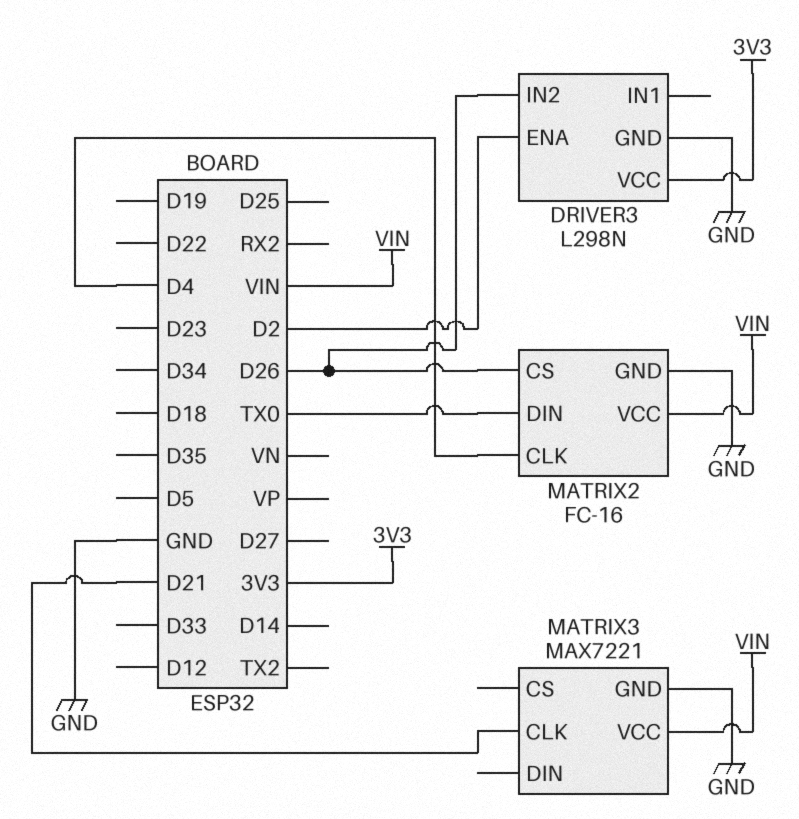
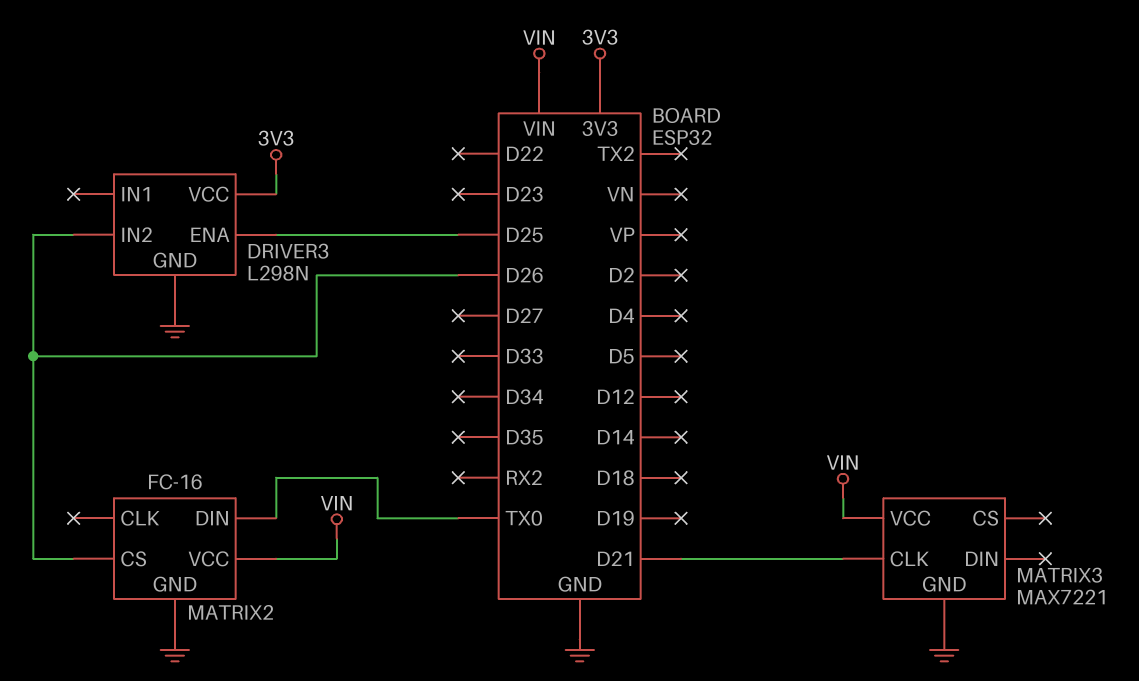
DRIVER3 pin ENA: D2 -> D25
MATRIX2 pin CLK: D4 -> none

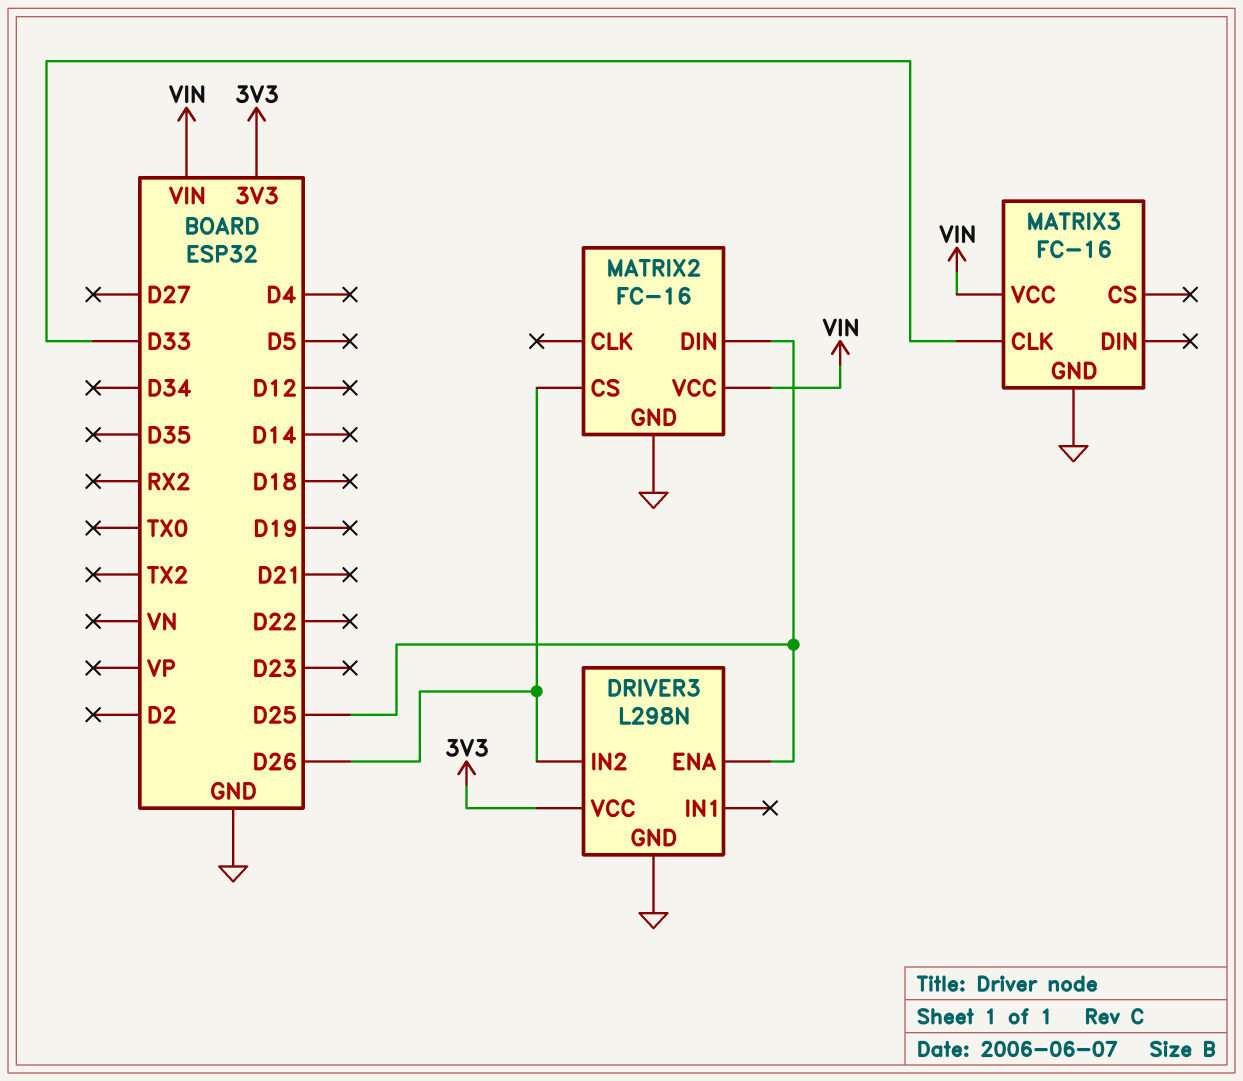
MATRIX2 pin DIN: TX0 -> D25
MATRIX3: MAX7221 -> FC-16
MATRIX3 pin CLK: D21 -> D33

